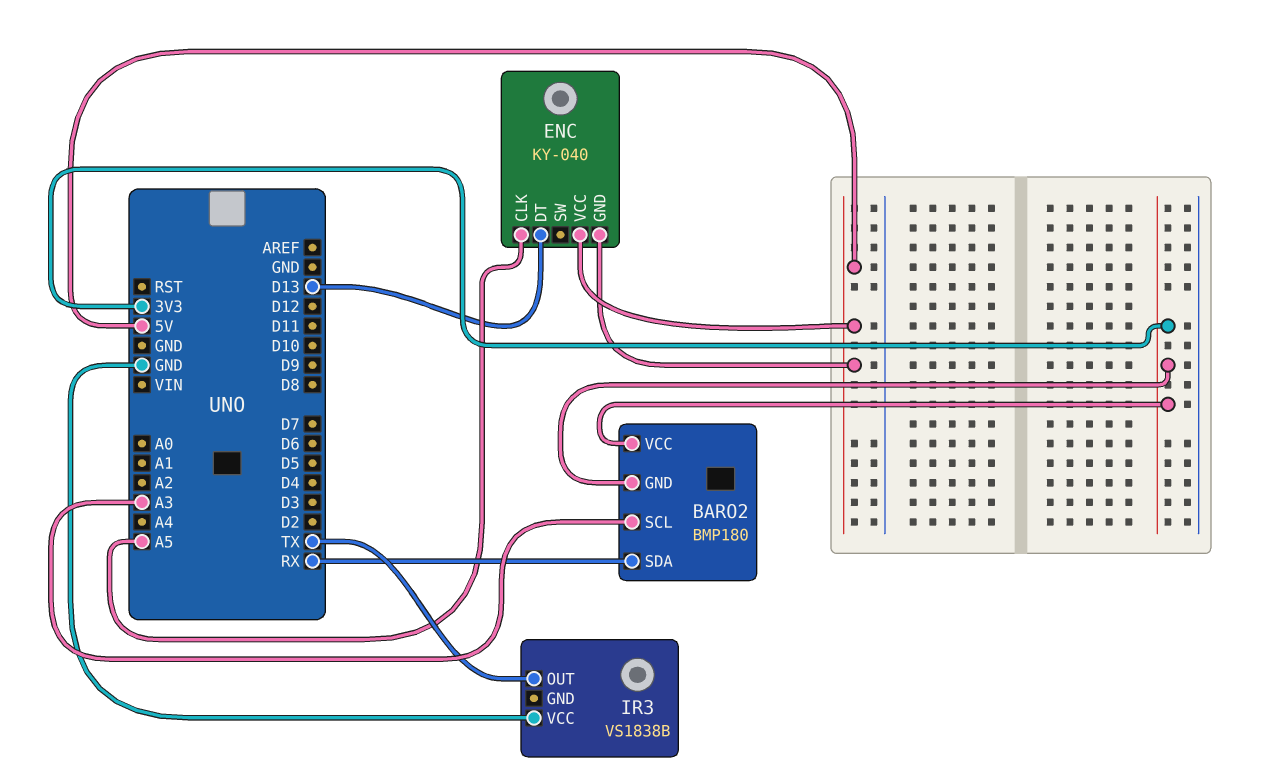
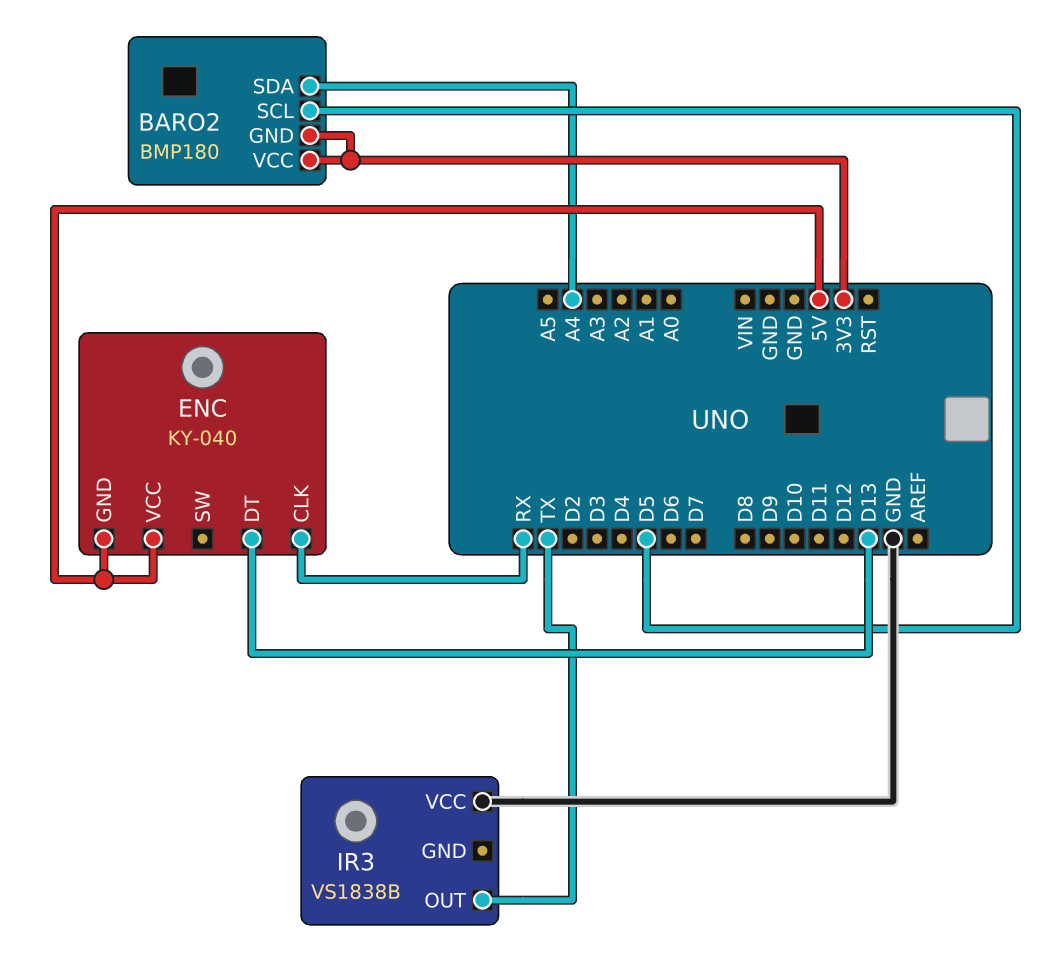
BARO2 pin SCL: A3 -> D5
BARO2 pin SDA: RX -> A4
ENC pin CLK: A5 -> RX

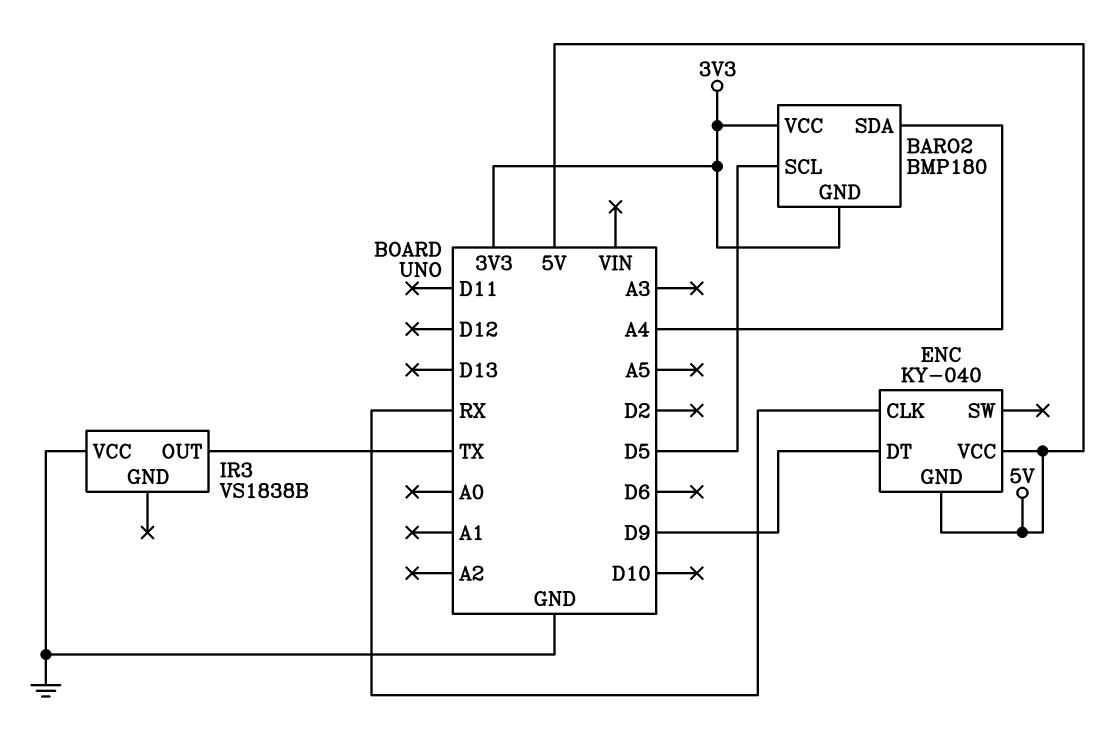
ENC pin DT: D13 -> D9

